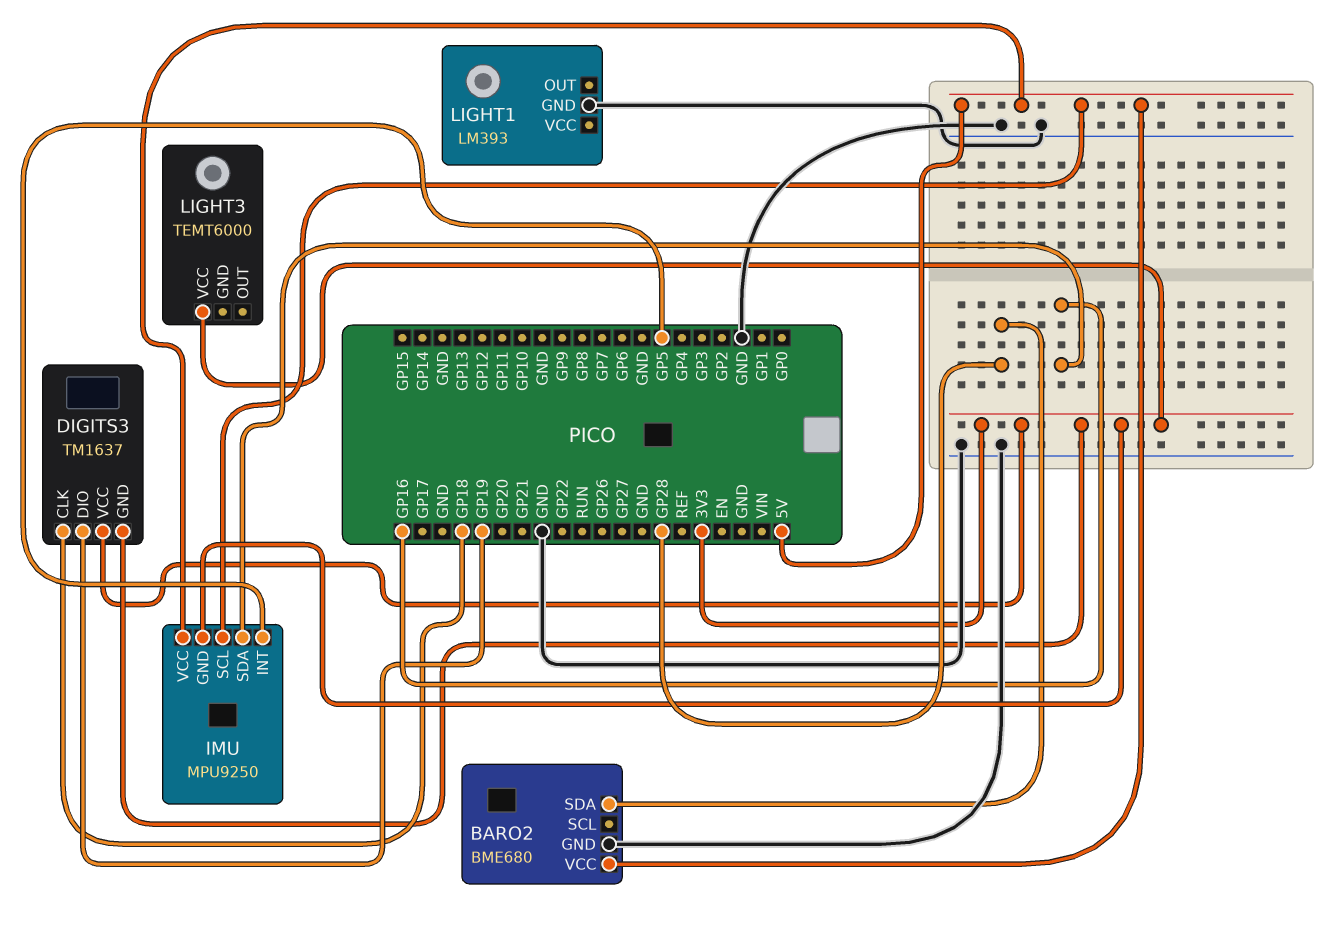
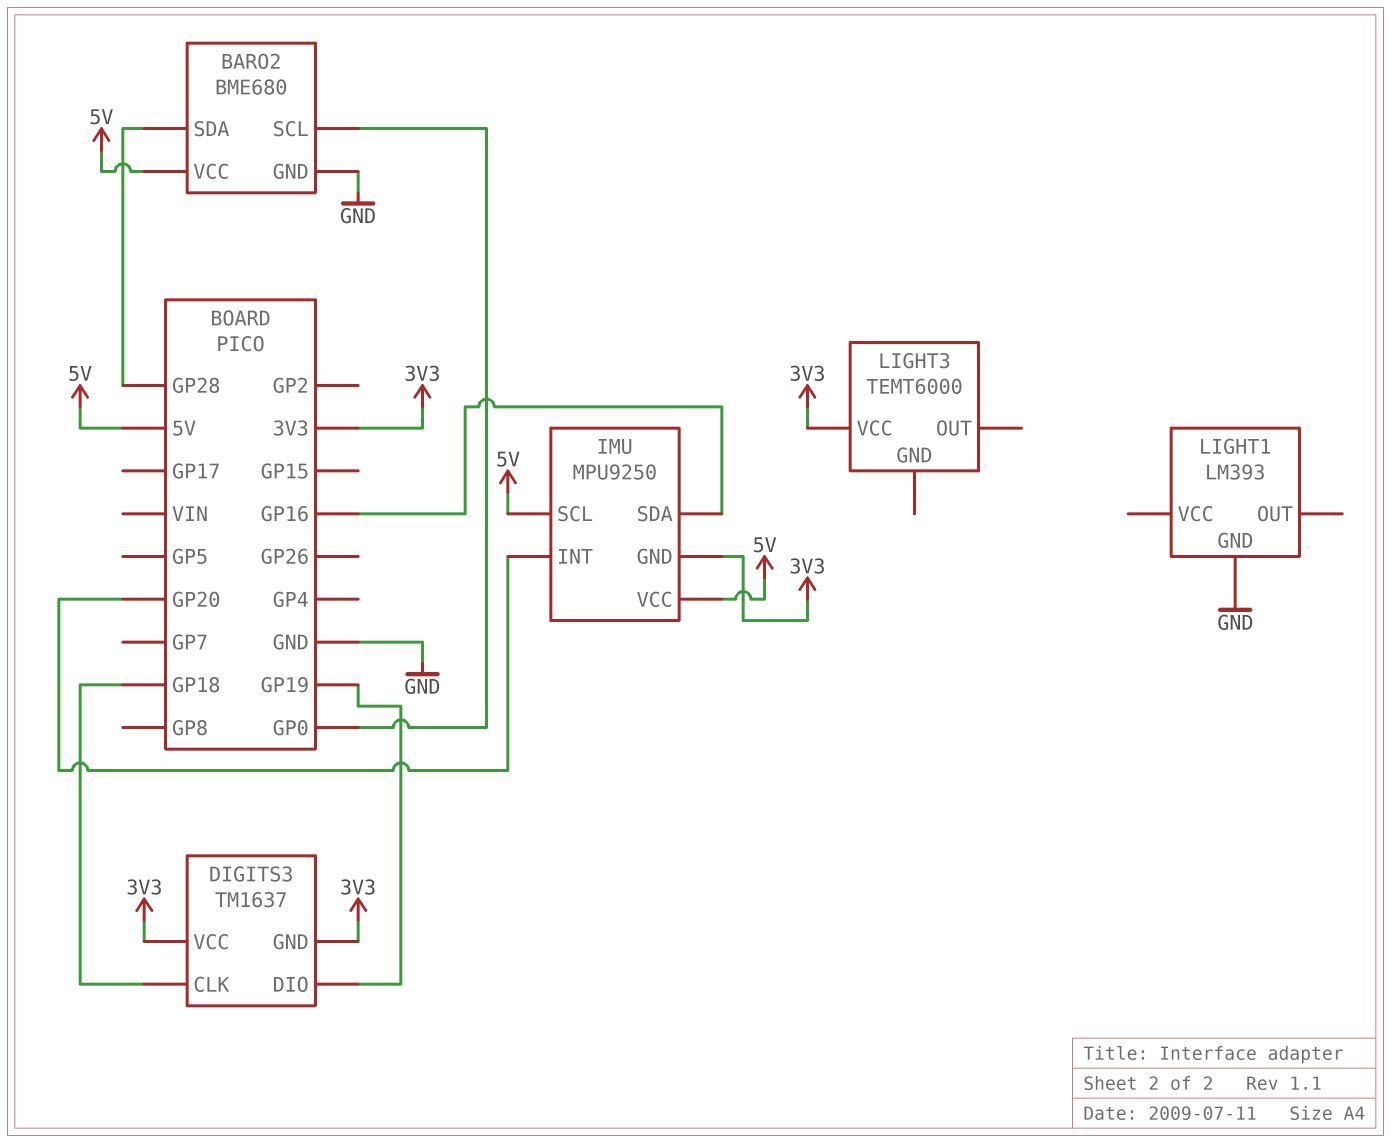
BARO2 pin SCL: none -> GP0
IMU pin INT: GP5 -> GP20

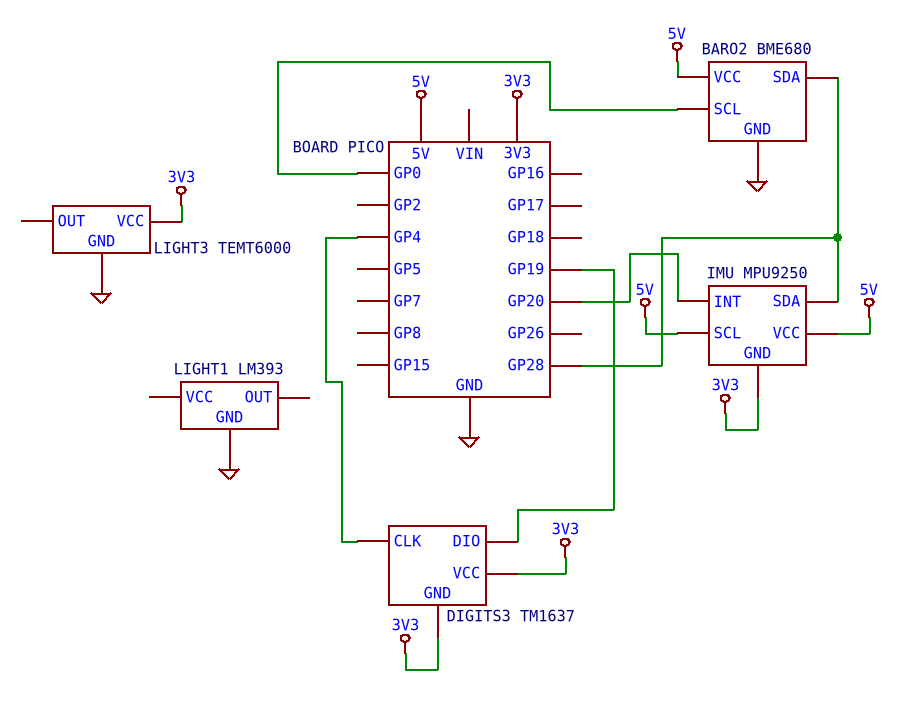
DIGITS3 pin CLK: GP18 -> GP4
IMU pin SDA: GP16 -> GP28
LIGHT3 pin GND: none -> GND

